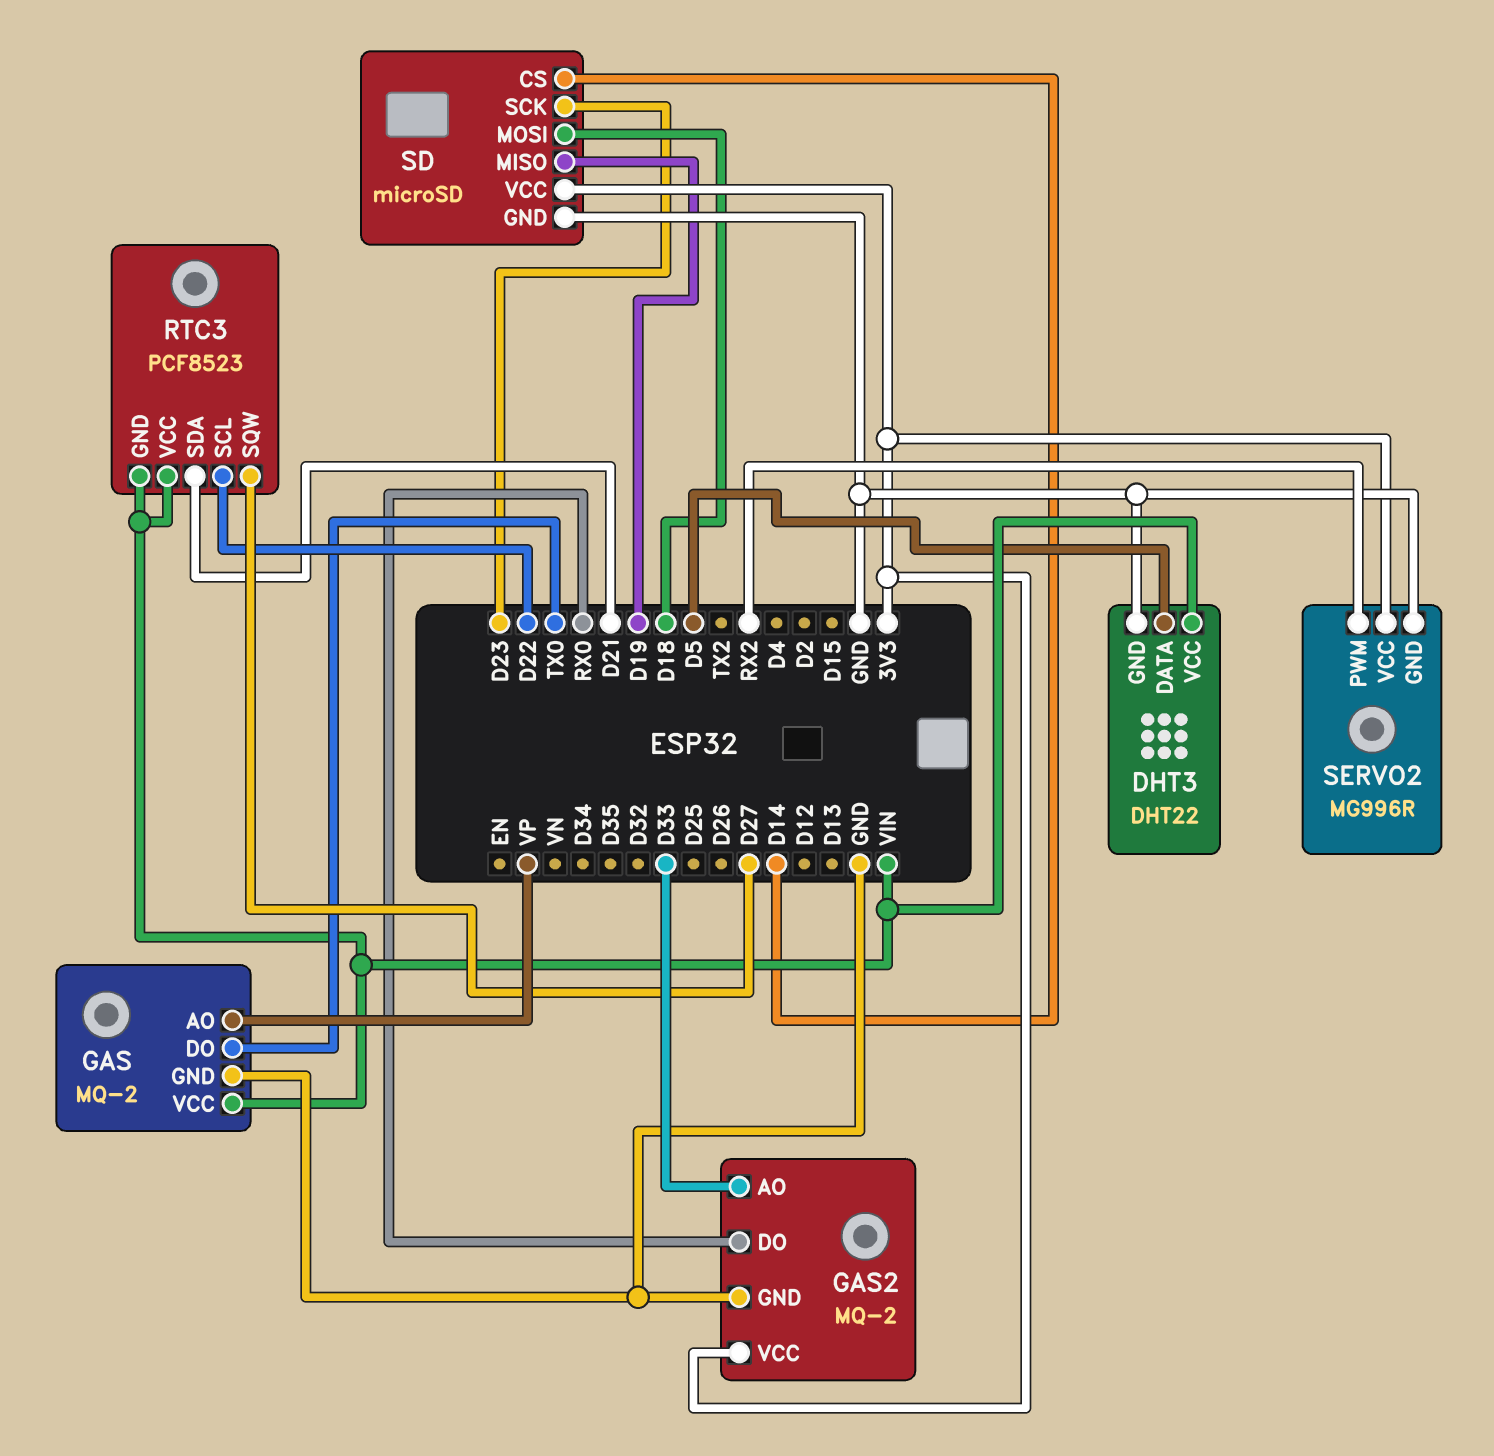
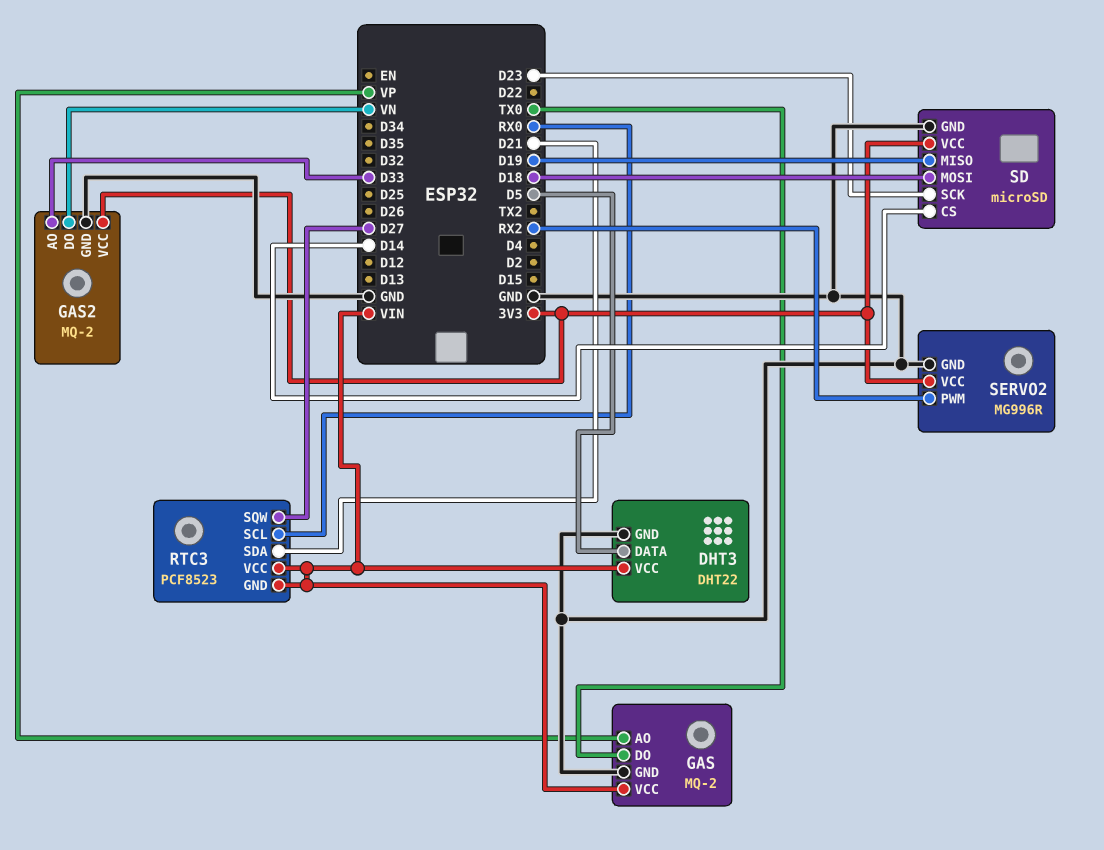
GAS2 pin DO: RX0 -> VN
RTC3 pin SCL: D22 -> RX0

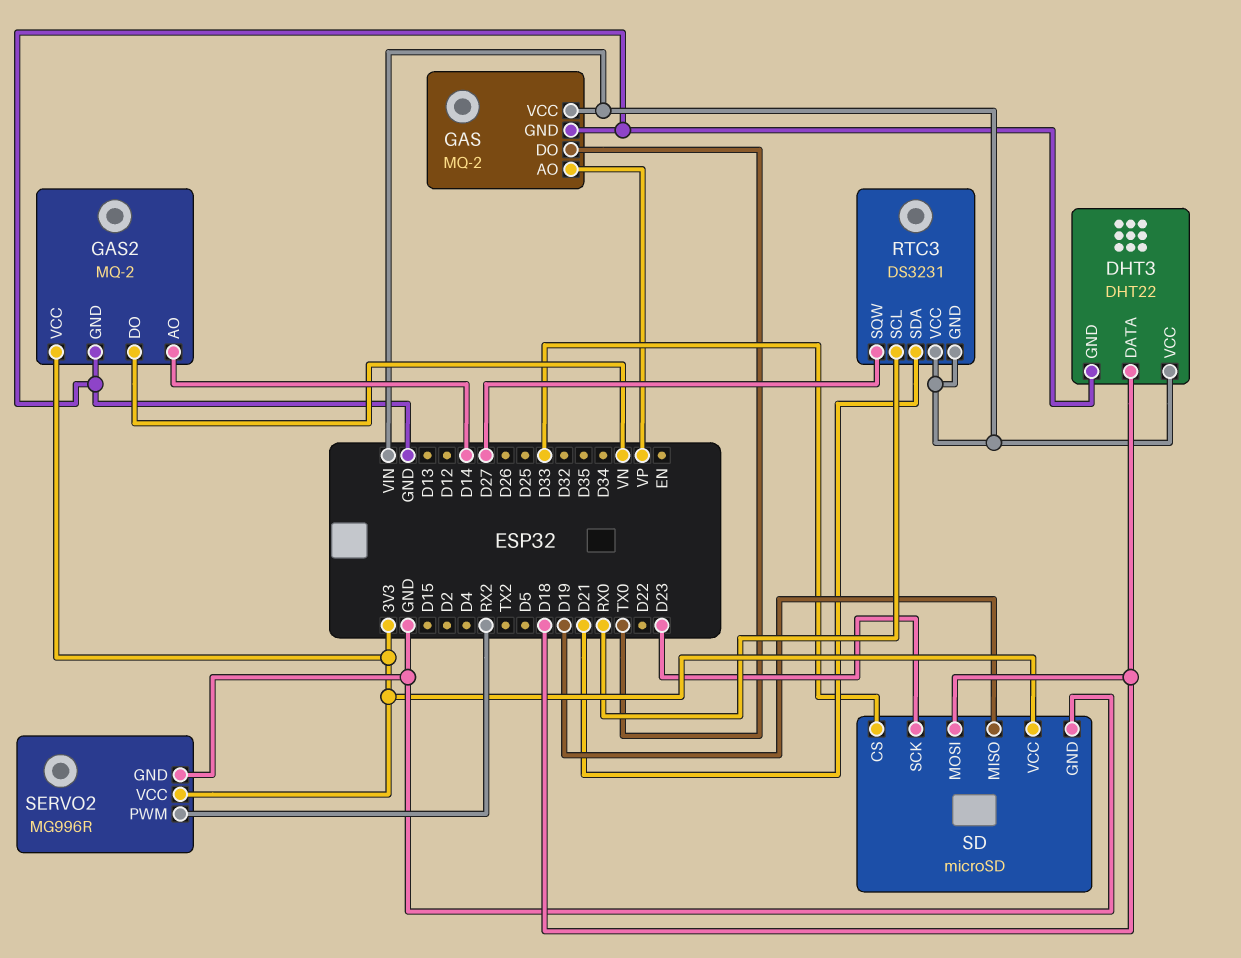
DHT3 pin DATA: D5 -> D18
GAS2 pin AO: D33 -> D14
RTC3: PCF8523 -> DS3231
SD pin CS: D14 -> D33

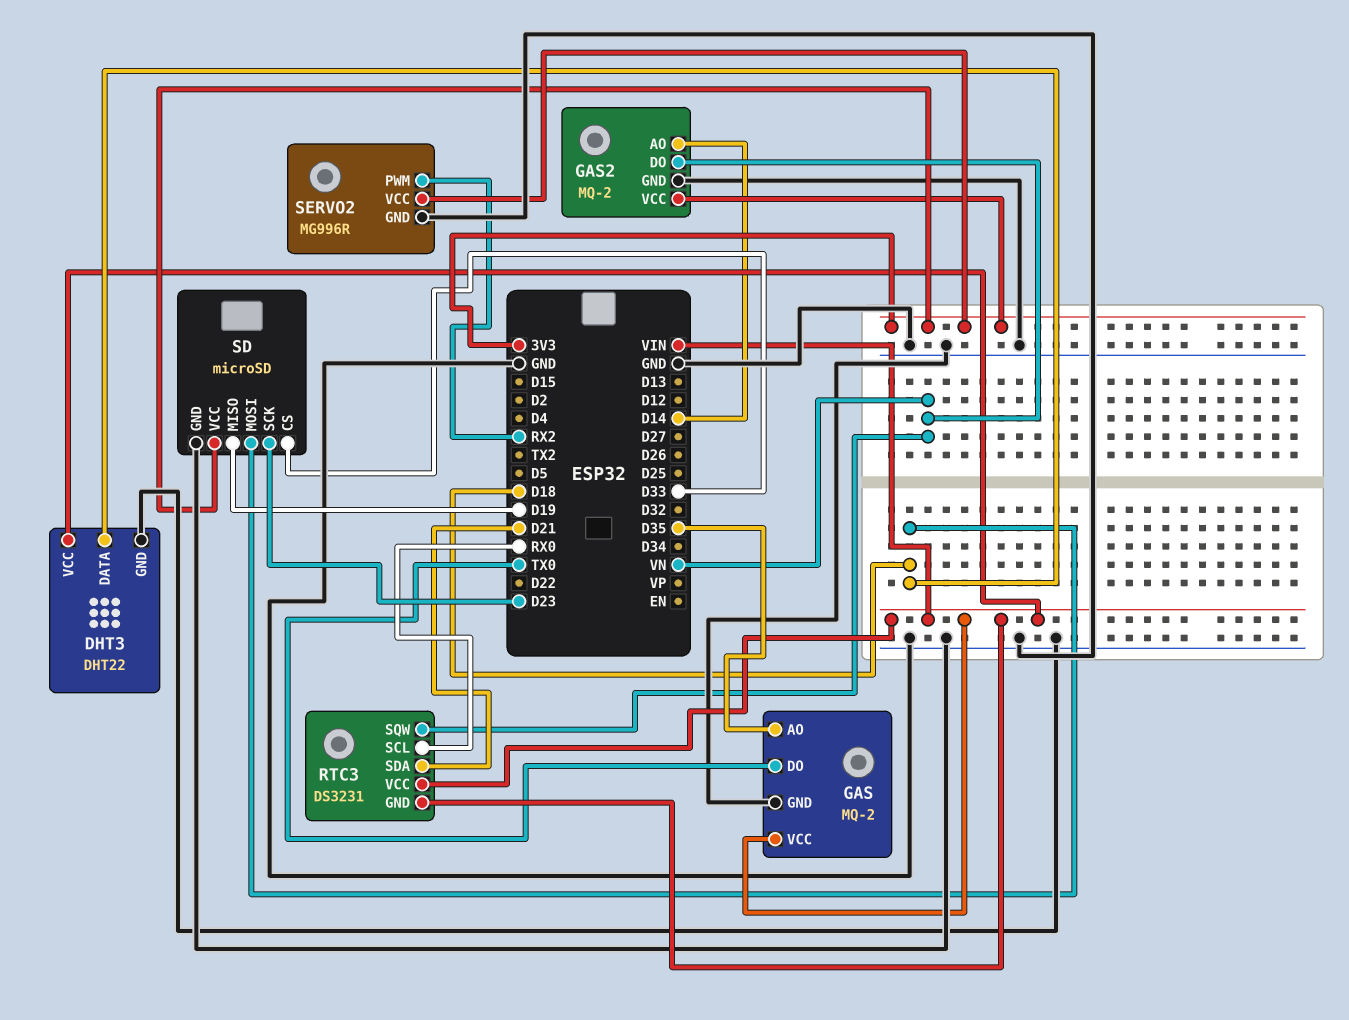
GAS pin AO: VP -> D35
RTC3 pin SQW: D27 -> VN

